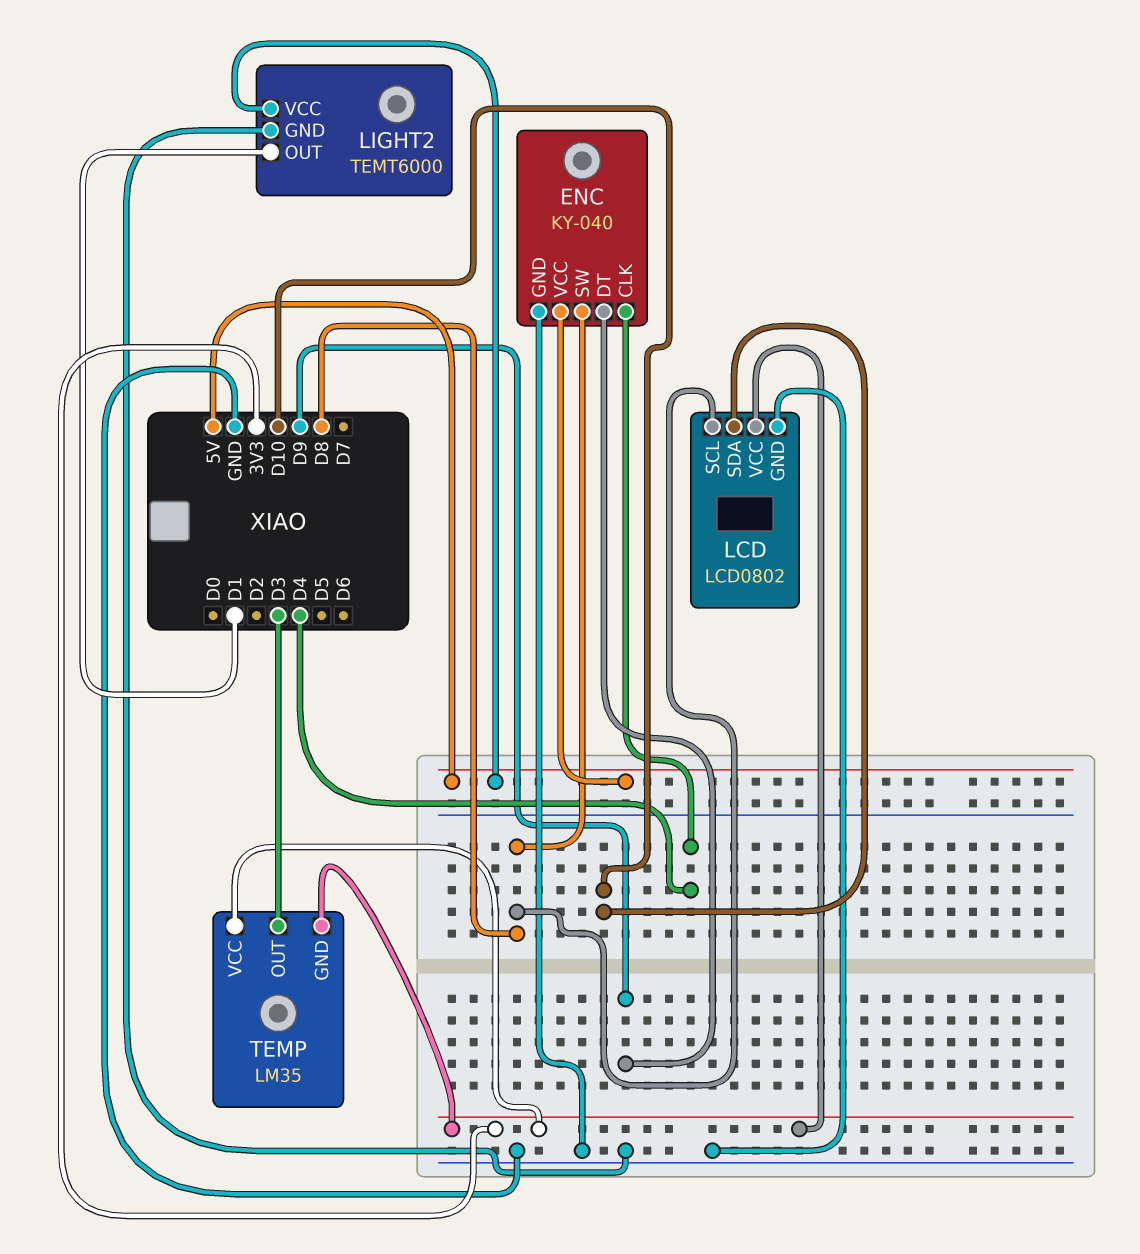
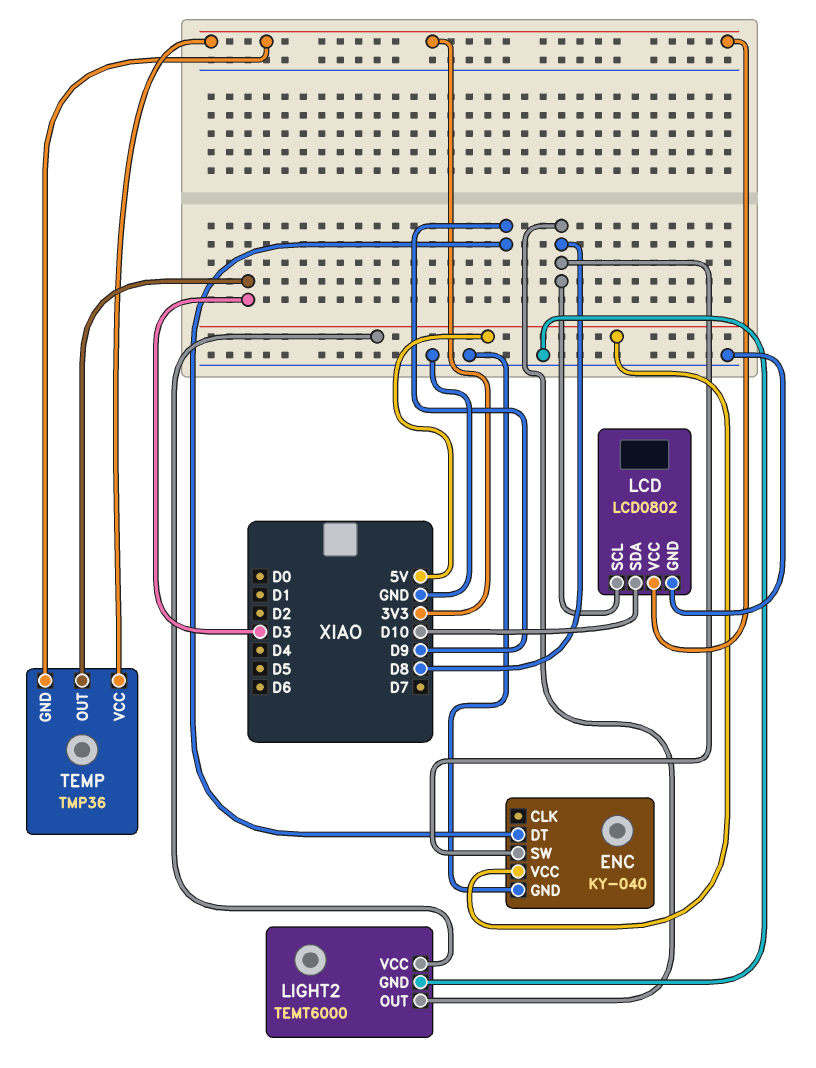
ENC pin CLK: D4 -> none
LIGHT2 pin OUT: D1 -> D8
TEMP: LM35 -> TMP36

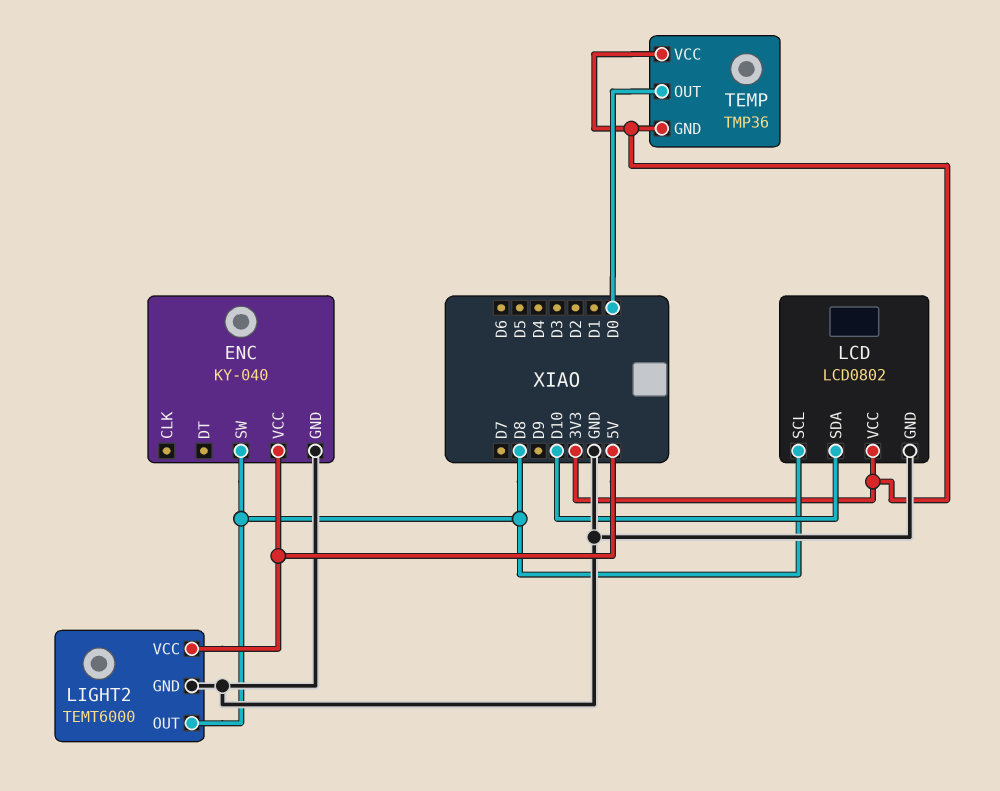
ENC pin DT: D9 -> none
TEMP pin OUT: D3 -> D0

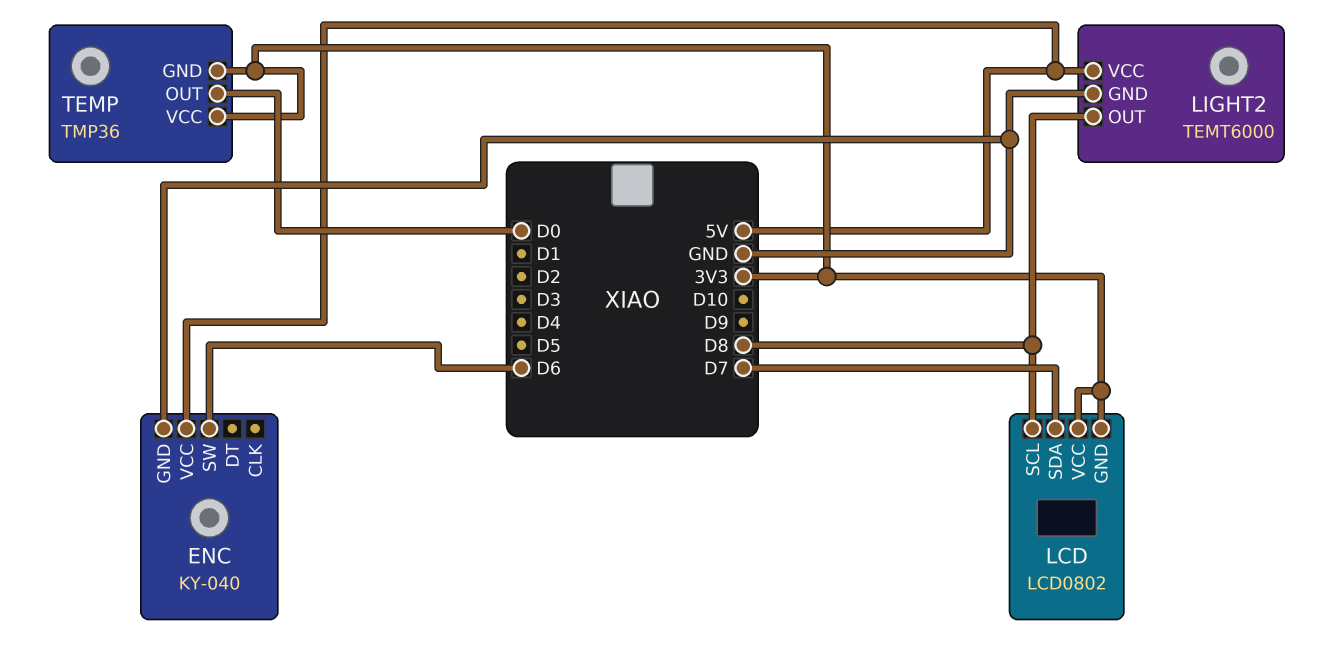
ENC pin SW: D8 -> D6
LCD pin GND: GND -> 3V3
LCD pin SDA: D10 -> D7

